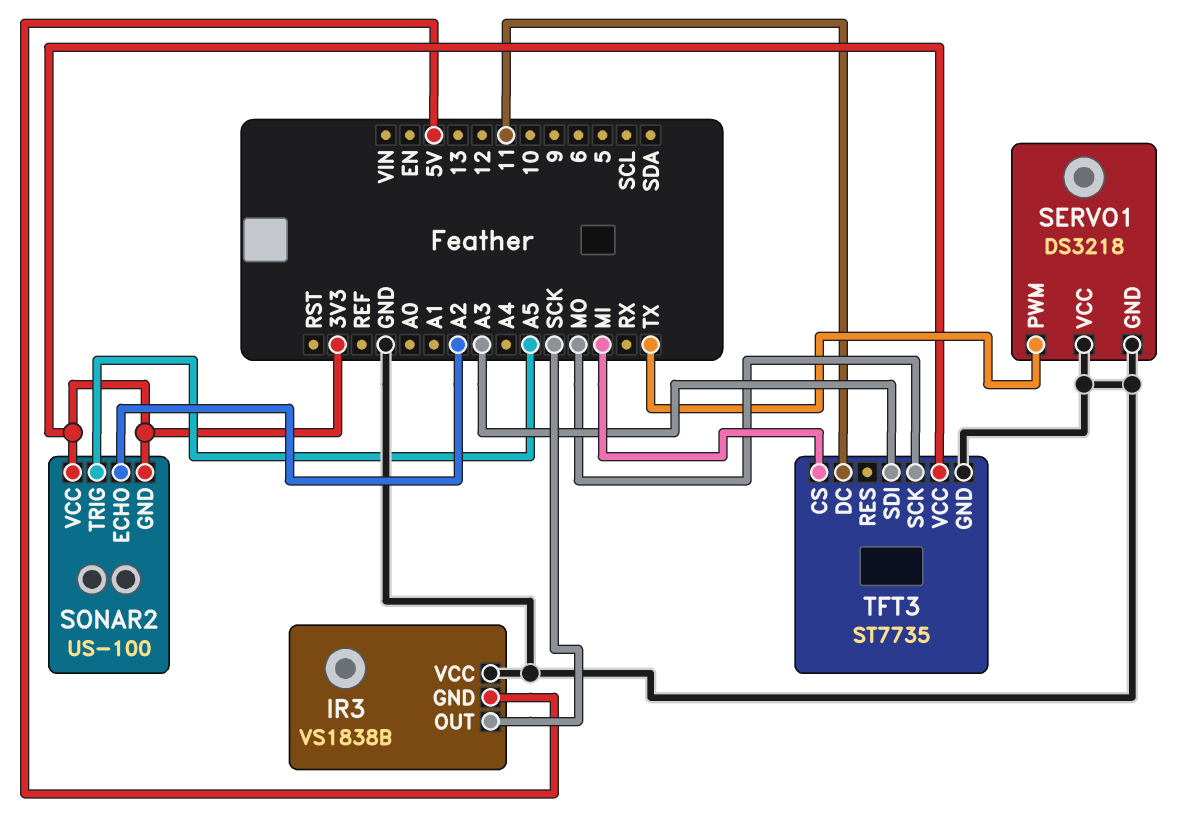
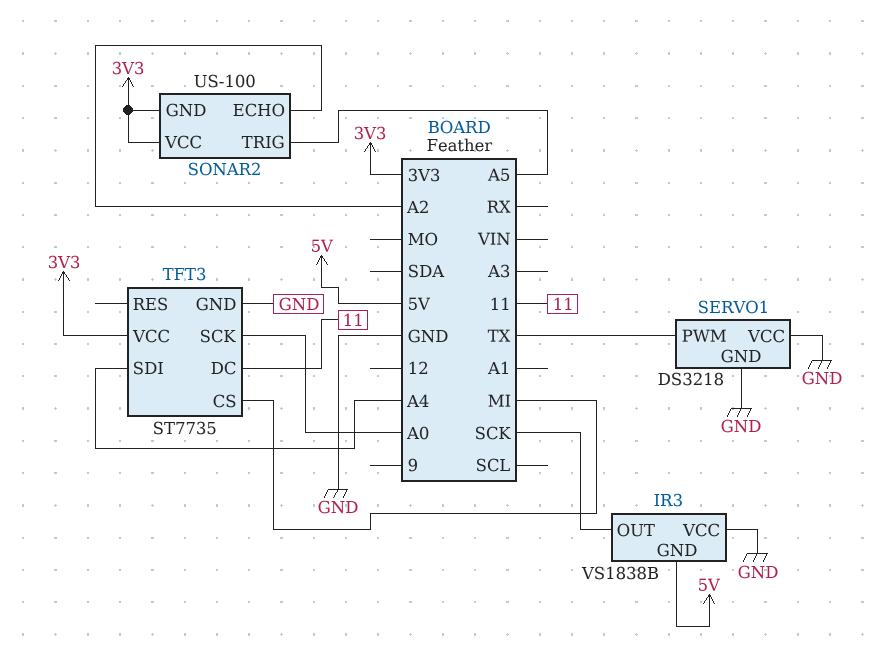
TFT3 pin SCK: MO -> A0
TFT3 pin SDI: A3 -> A4

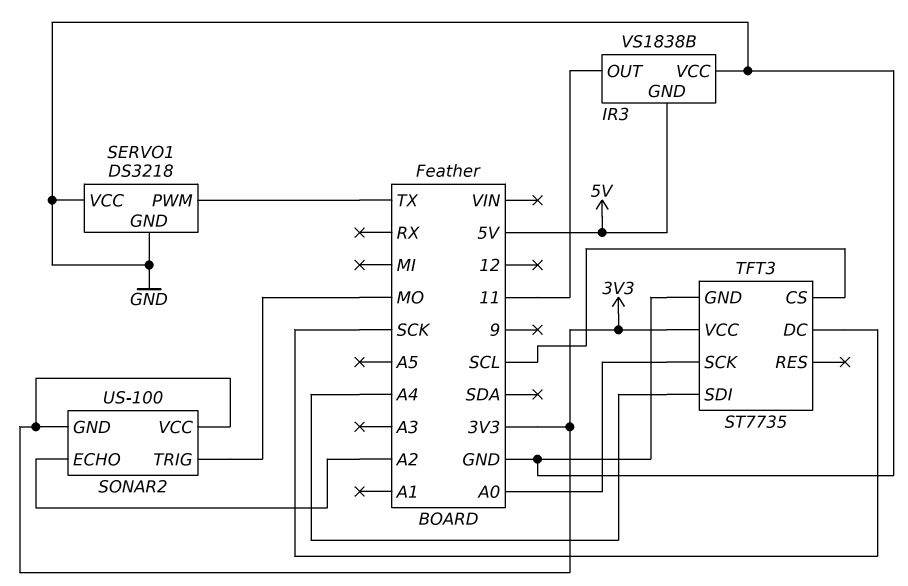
IR3 pin OUT: SCK -> 11
SONAR2 pin TRIG: A5 -> MO
TFT3 pin CS: MI -> SCL
TFT3 pin DC: 11 -> SCK

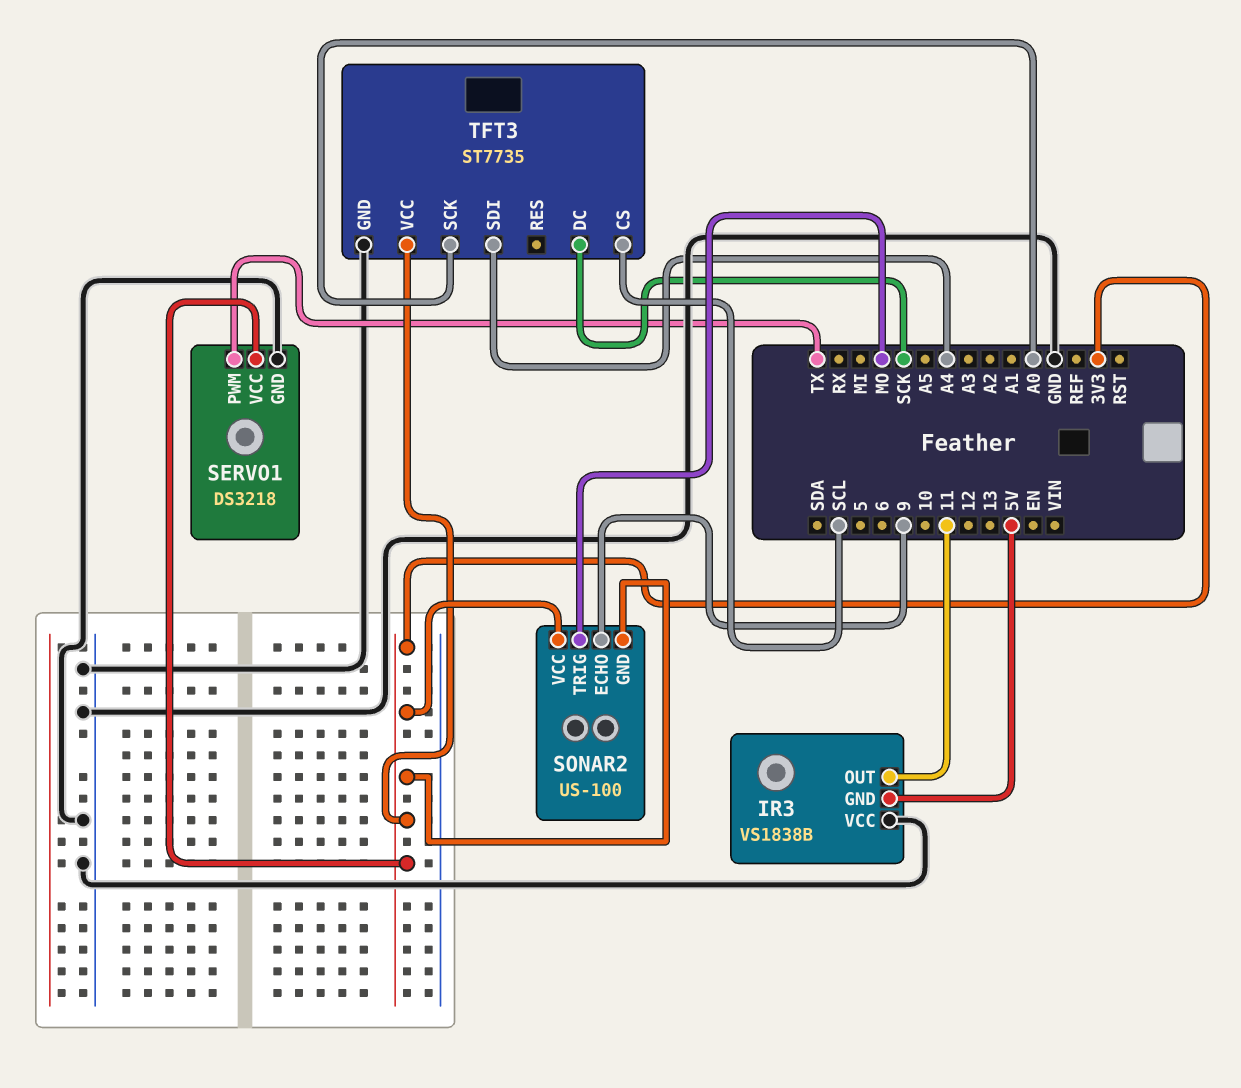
SERVO1 pin VCC: GND -> 3V3
SONAR2 pin ECHO: A2 -> 9

